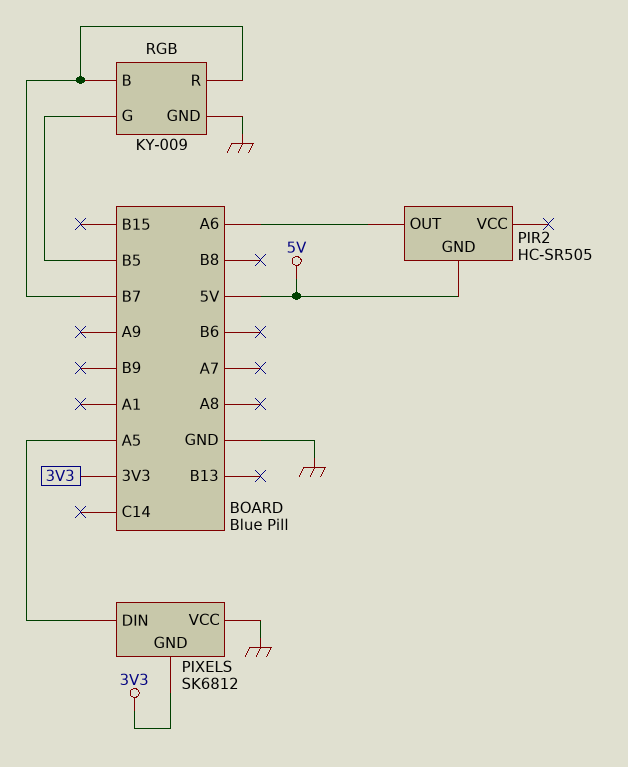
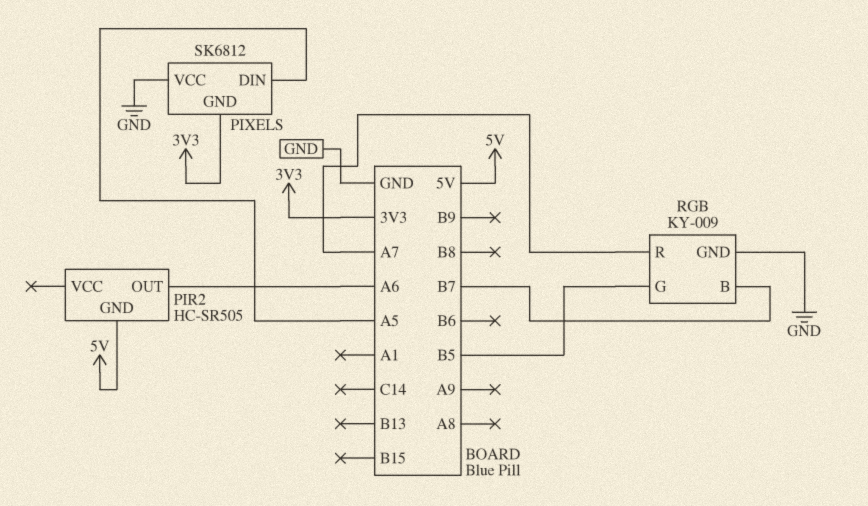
RGB pin R: B7 -> A7

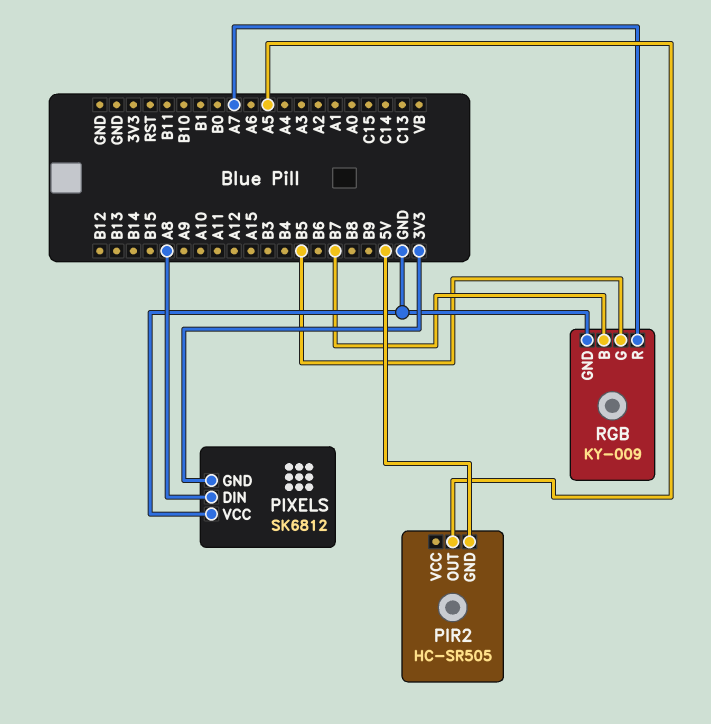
PIR2 pin OUT: A6 -> A5
PIXELS pin DIN: A5 -> A8

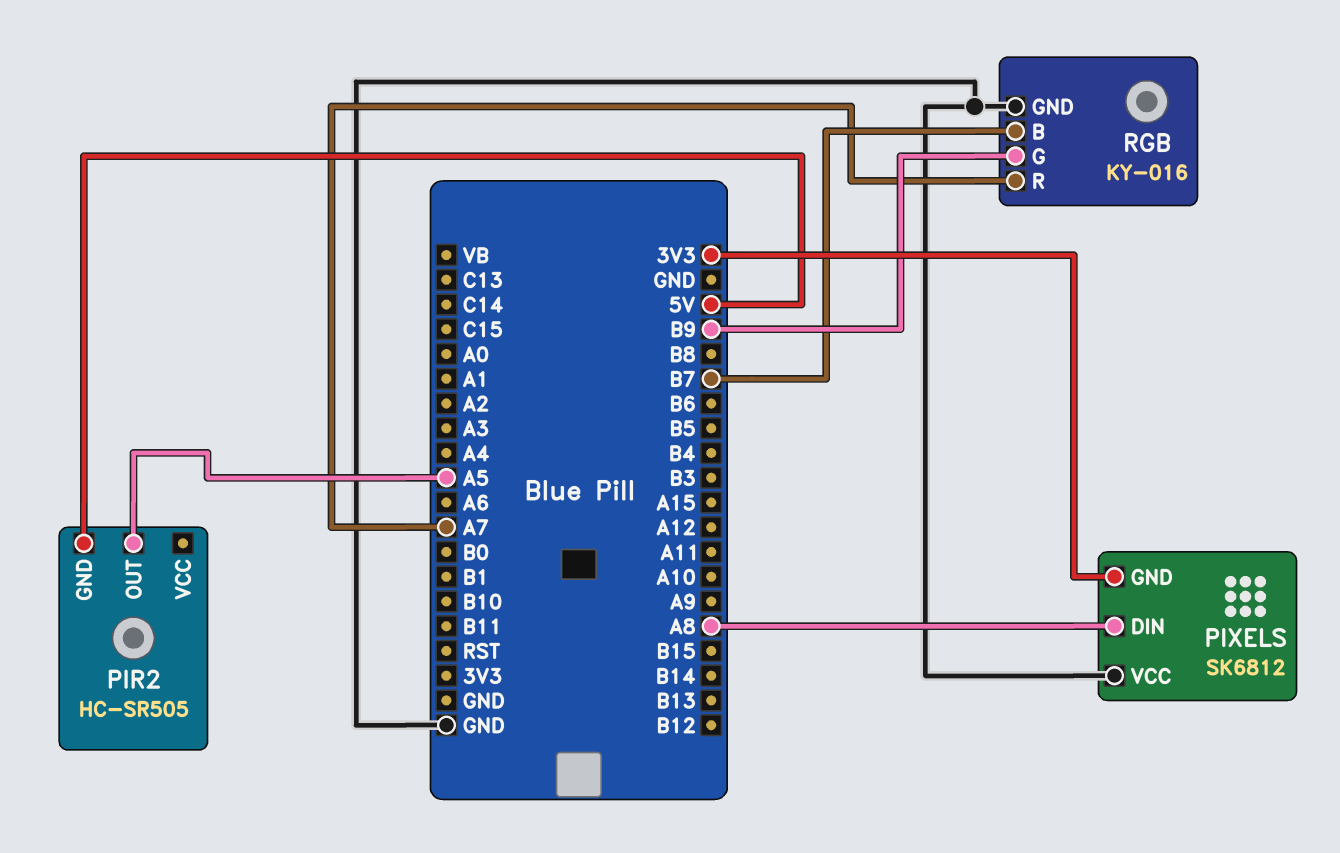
RGB: KY-009 -> KY-016
RGB pin G: B5 -> B9

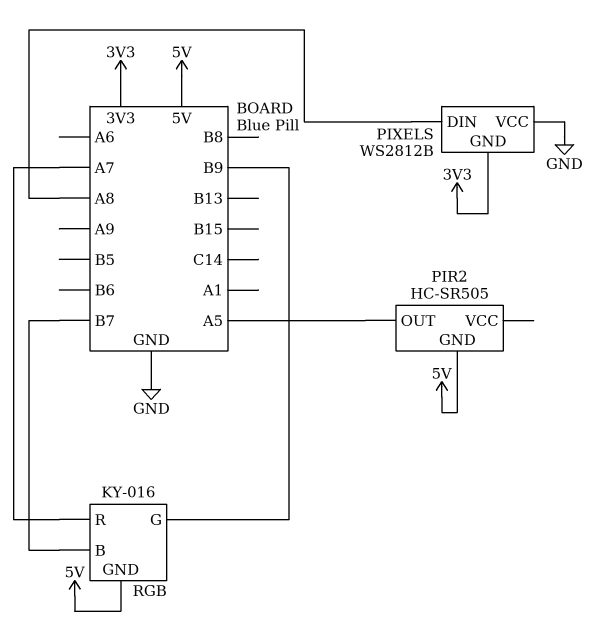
PIXELS: SK6812 -> WS2812B
RGB pin GND: GND -> 5V

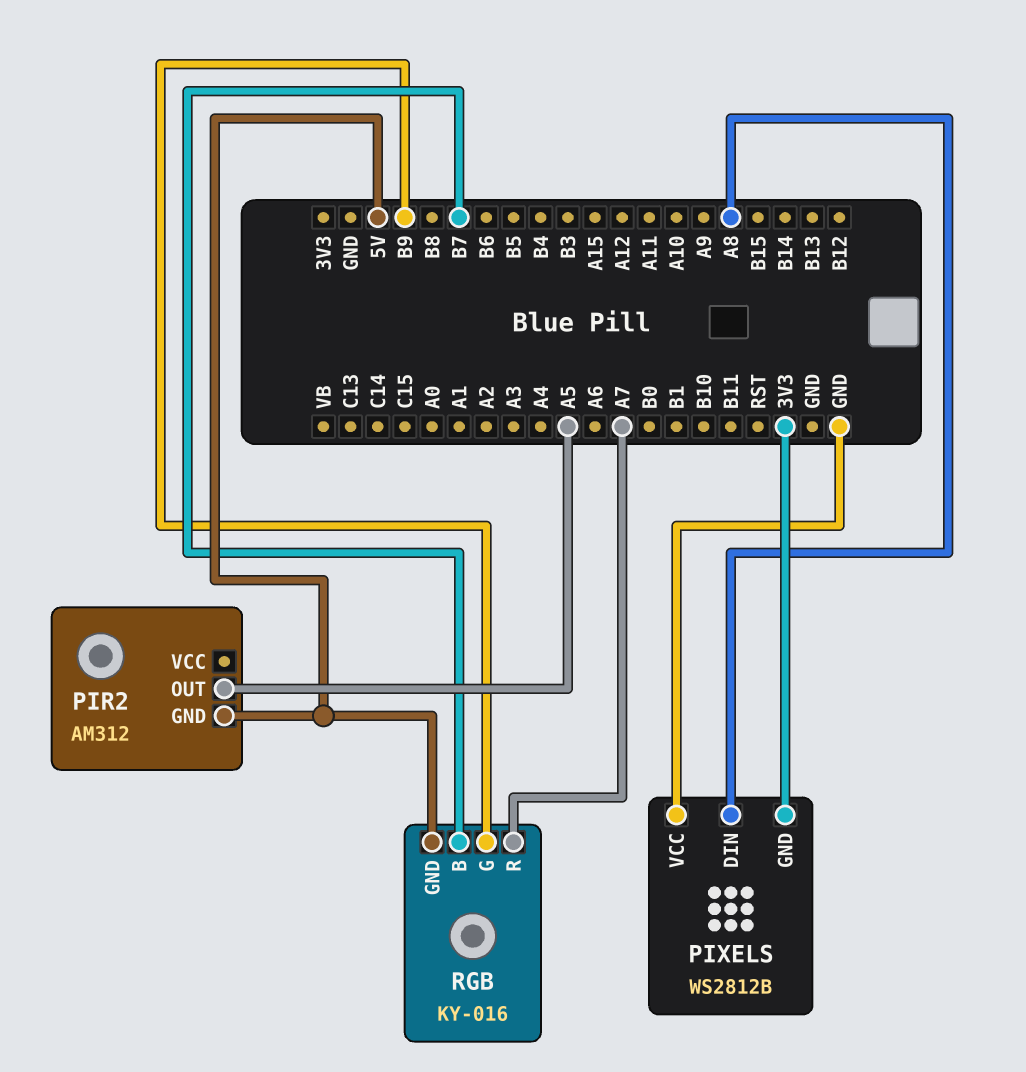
PIR2: HC-SR505 -> AM312

